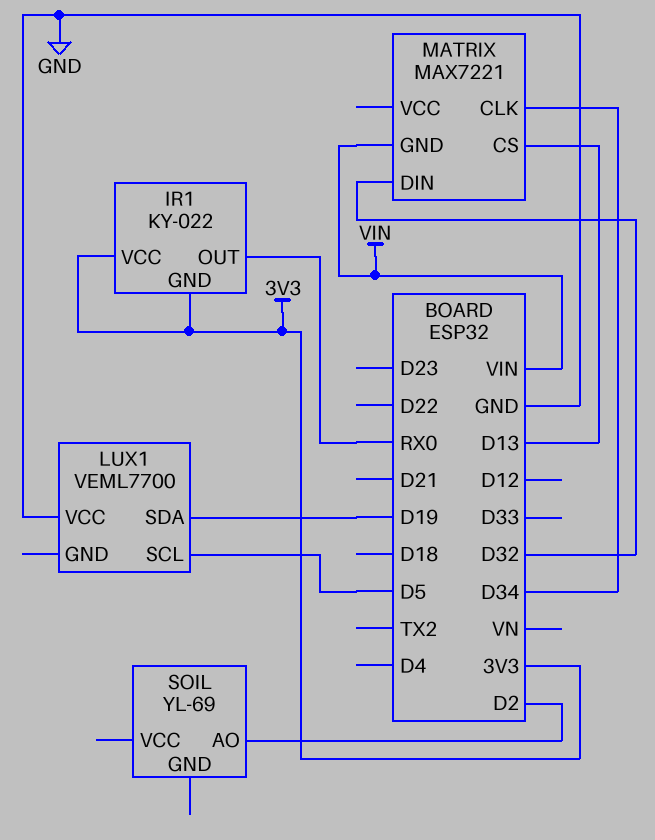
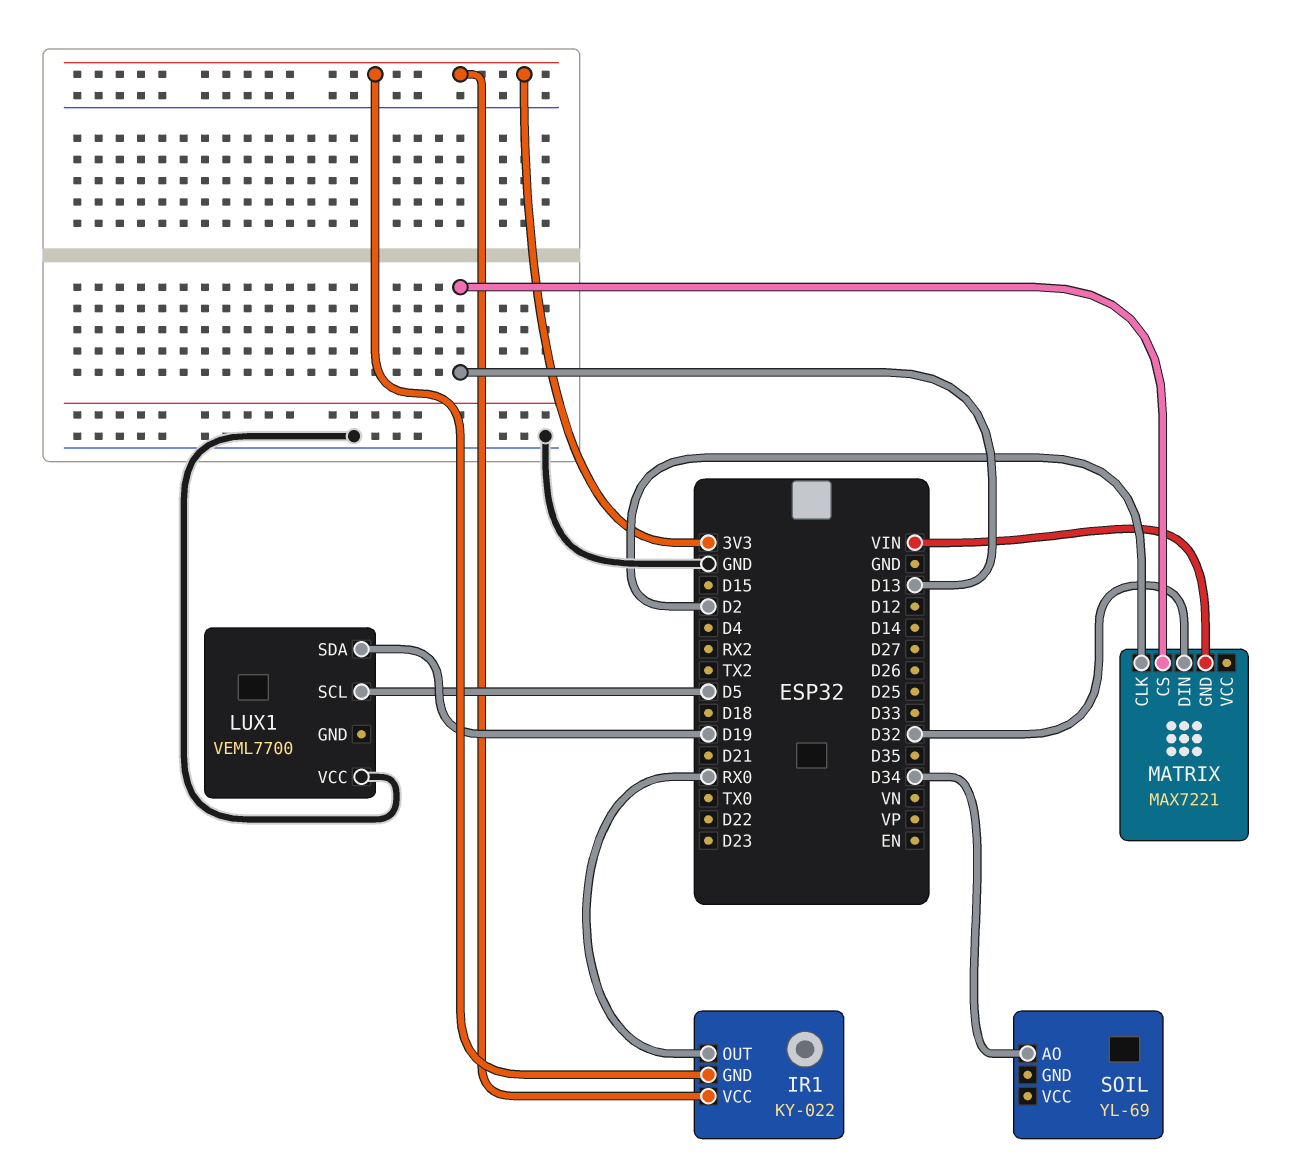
MATRIX pin CLK: D34 -> D2
SOIL pin AO: D2 -> D34

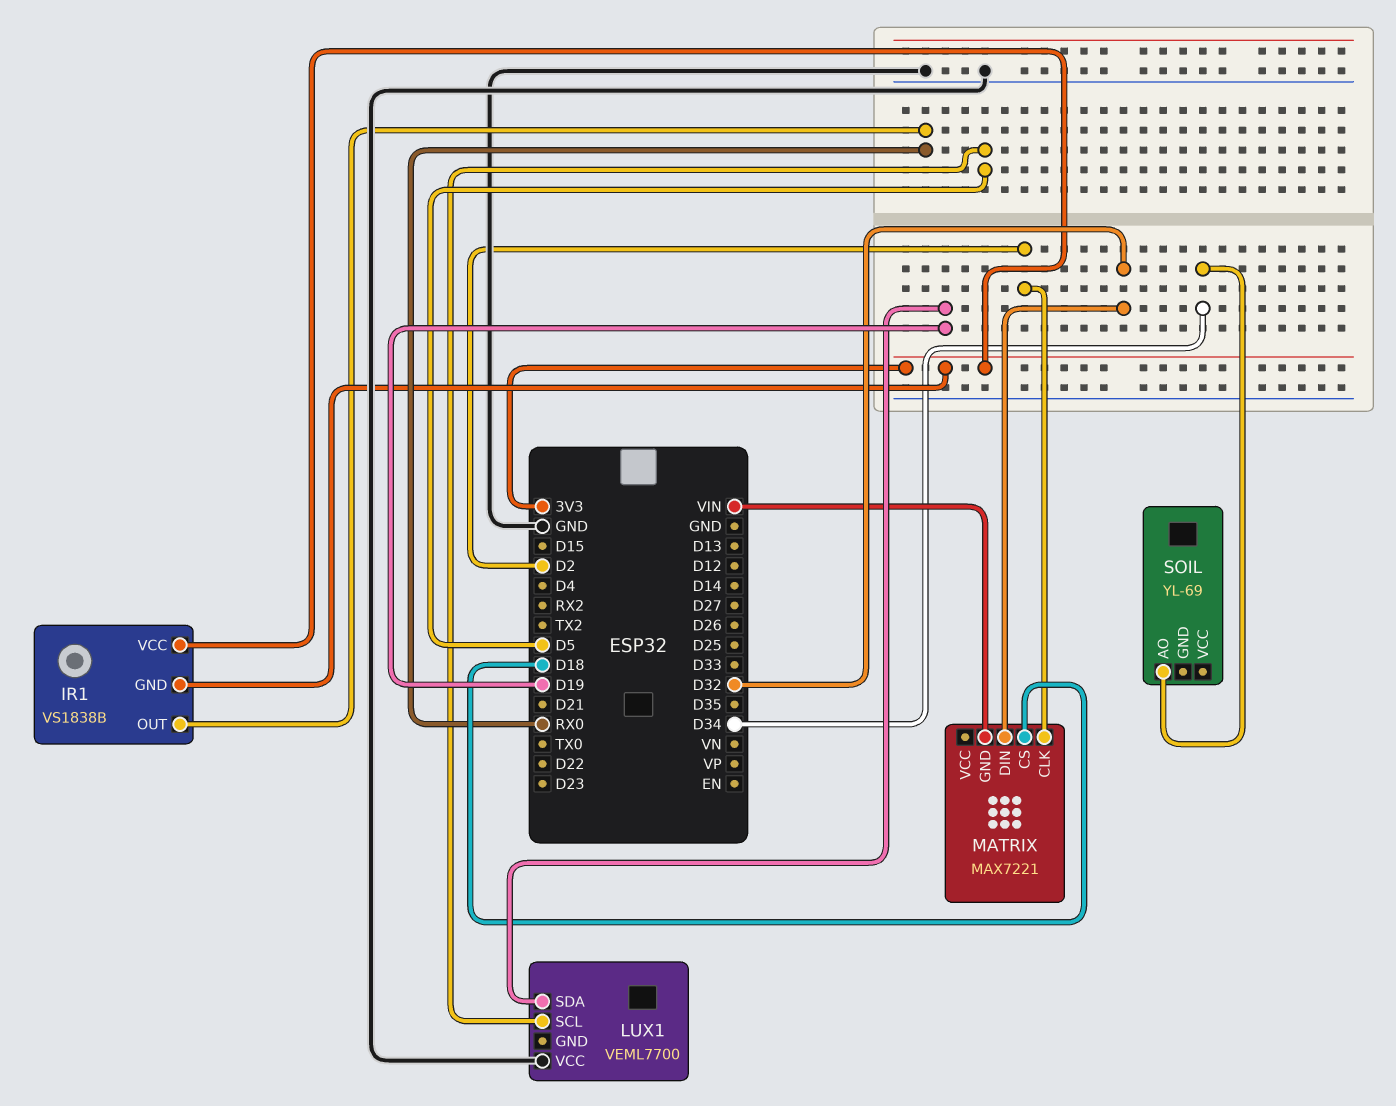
IR1: KY-022 -> VS1838B
MATRIX pin CS: D13 -> D18

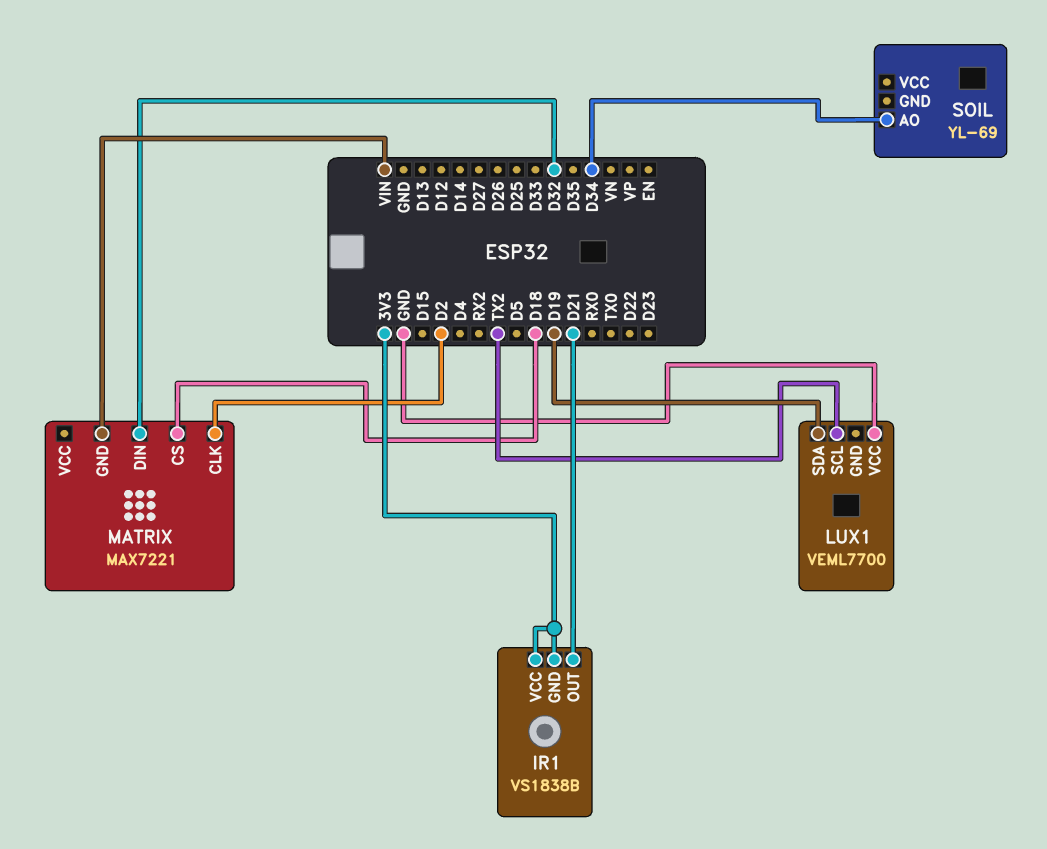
IR1 pin OUT: RX0 -> D21
LUX1 pin SCL: D5 -> TX2

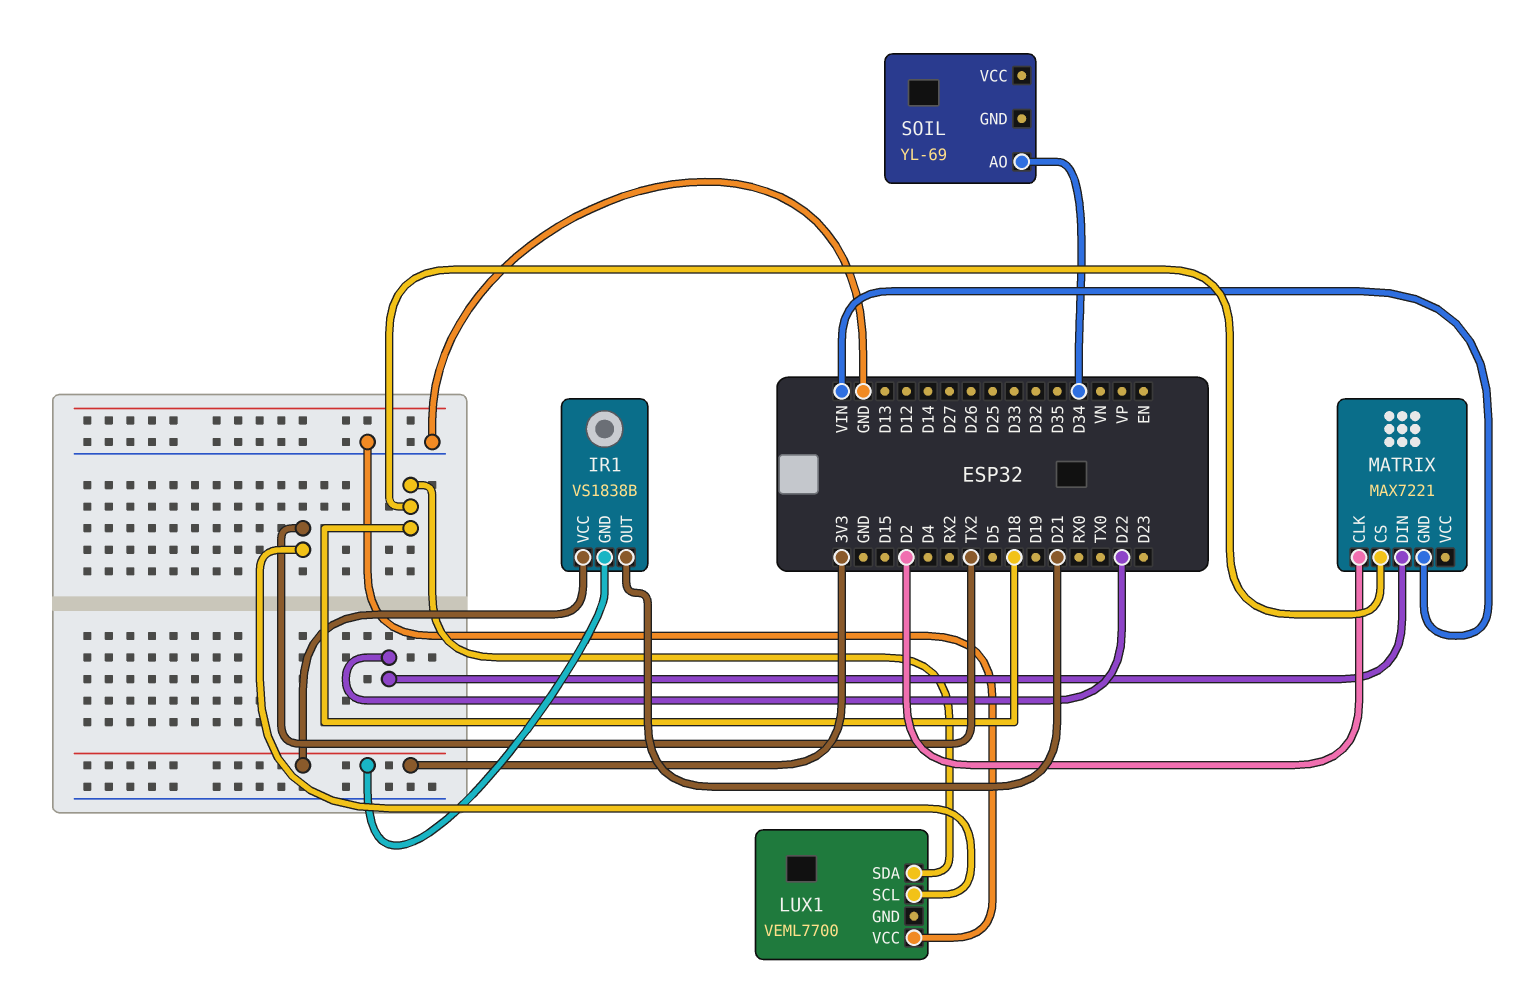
LUX1 pin SDA: D19 -> D18
MATRIX pin DIN: D32 -> D22

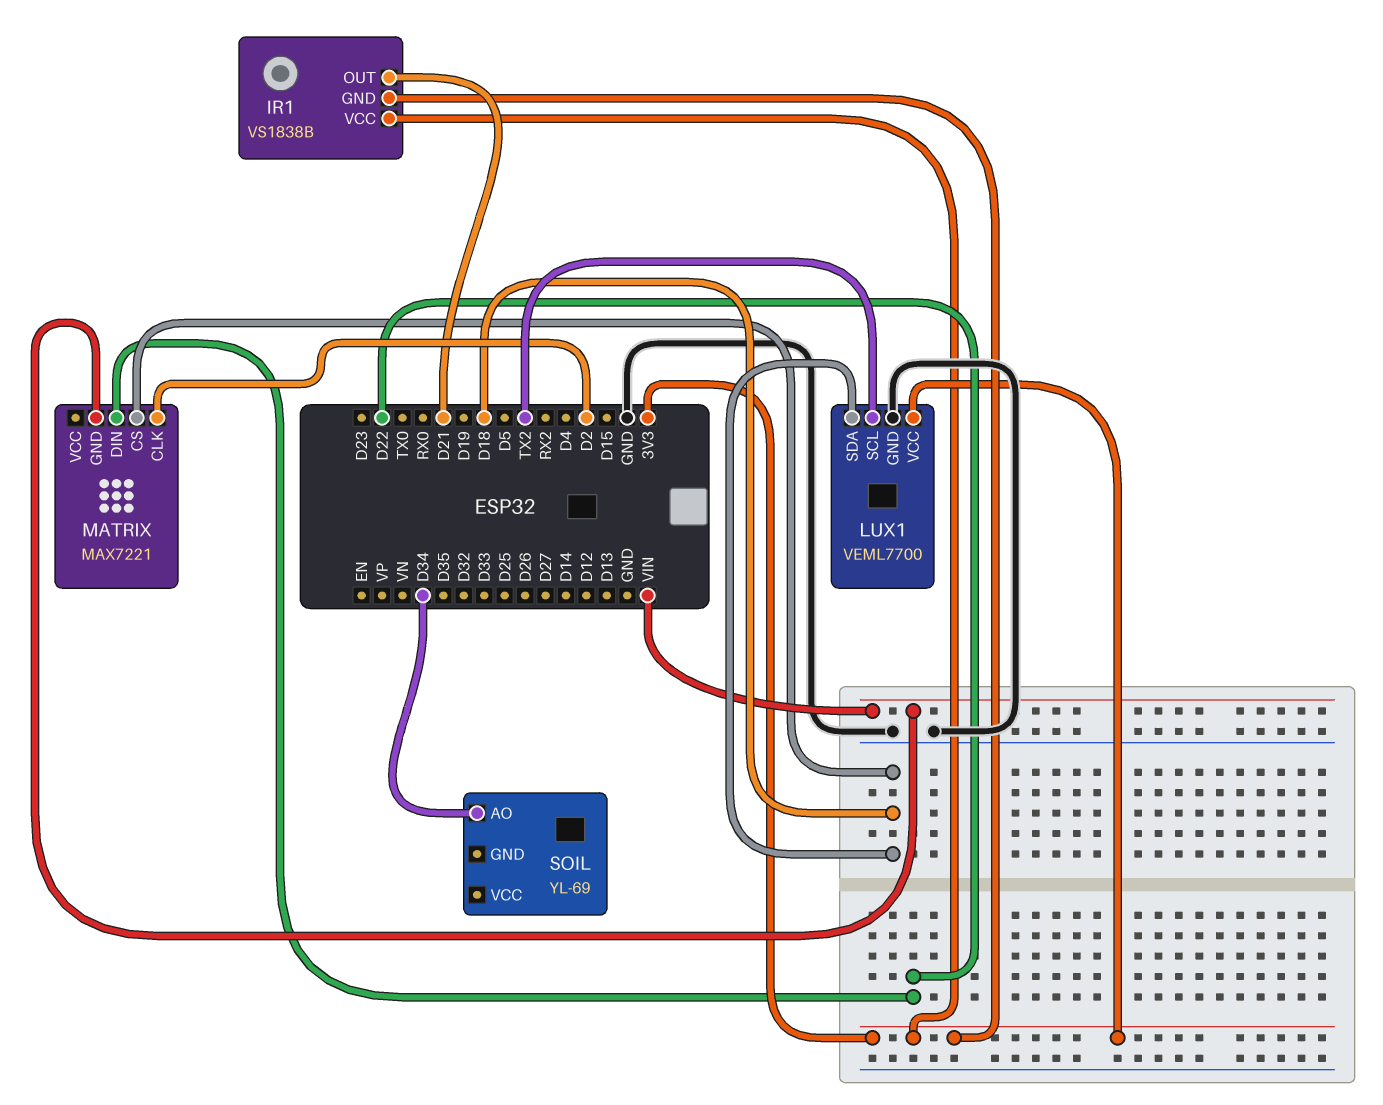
LUX1 pin GND: none -> GND
LUX1 pin VCC: GND -> 3V3

